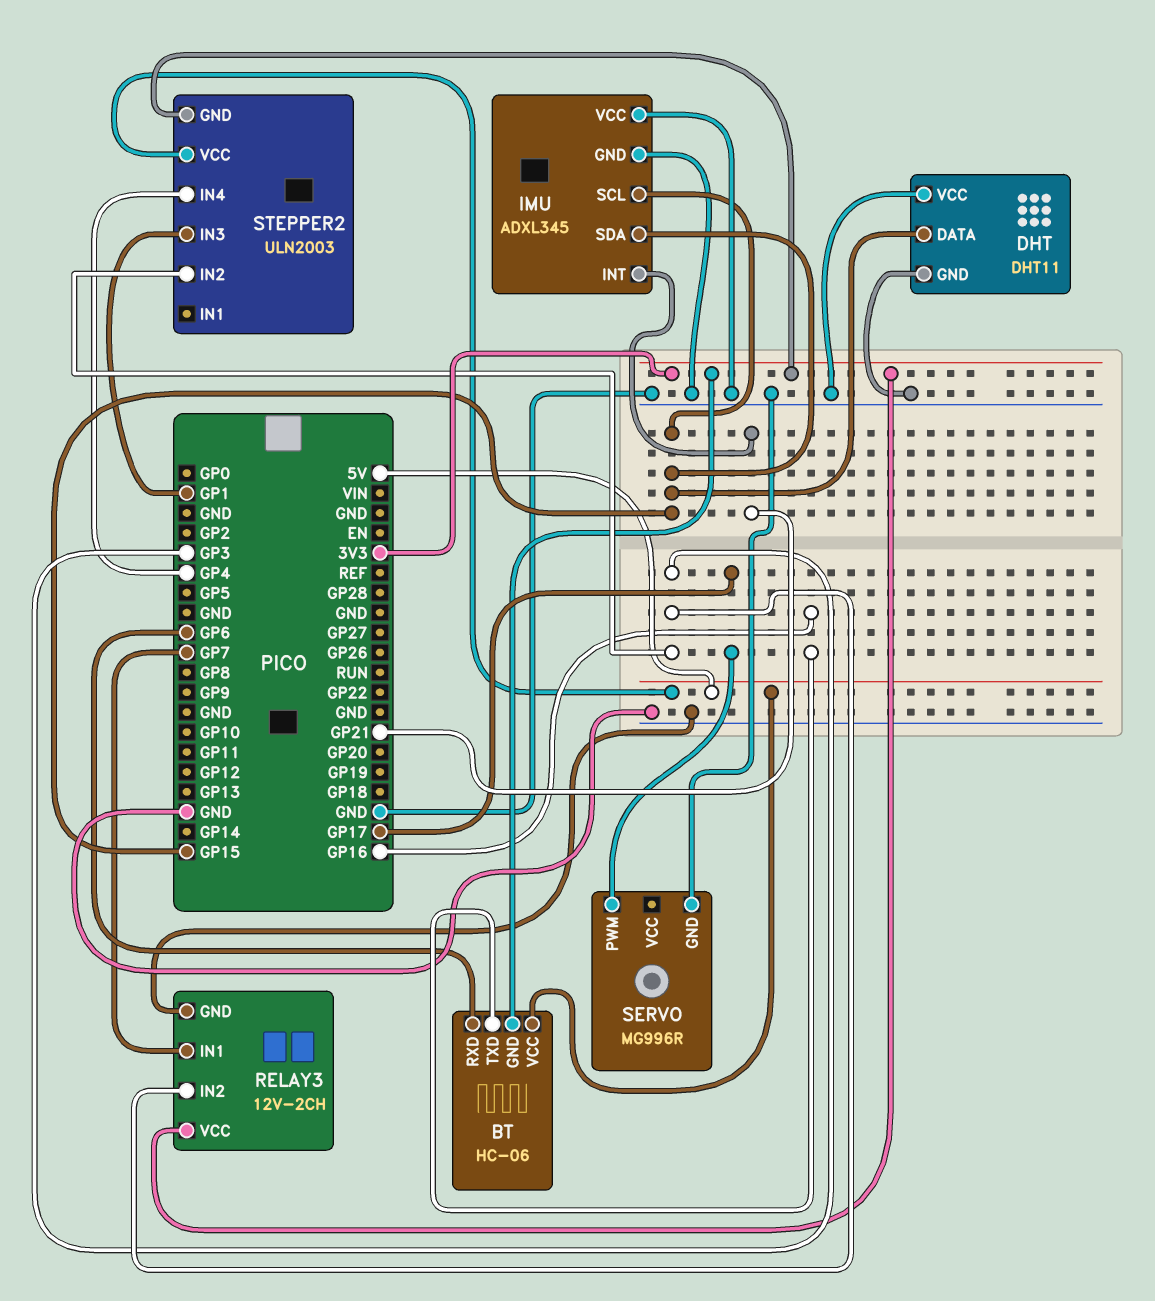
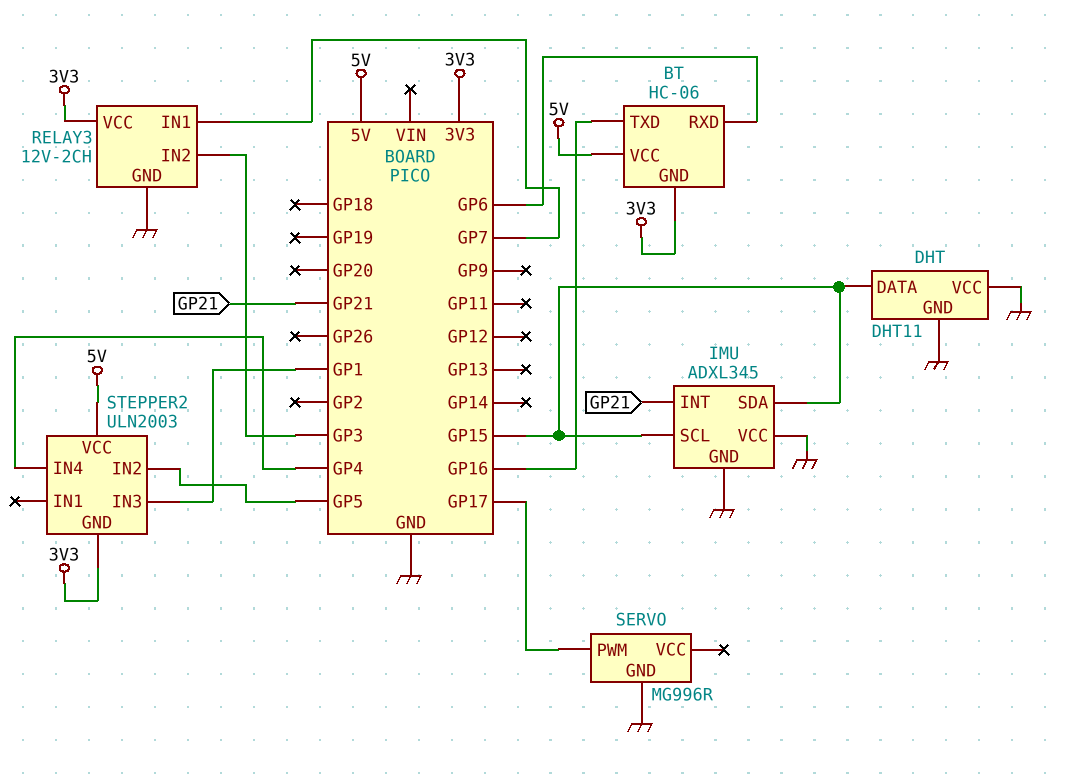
STEPPER2 pin IN2: GP3 -> GP5

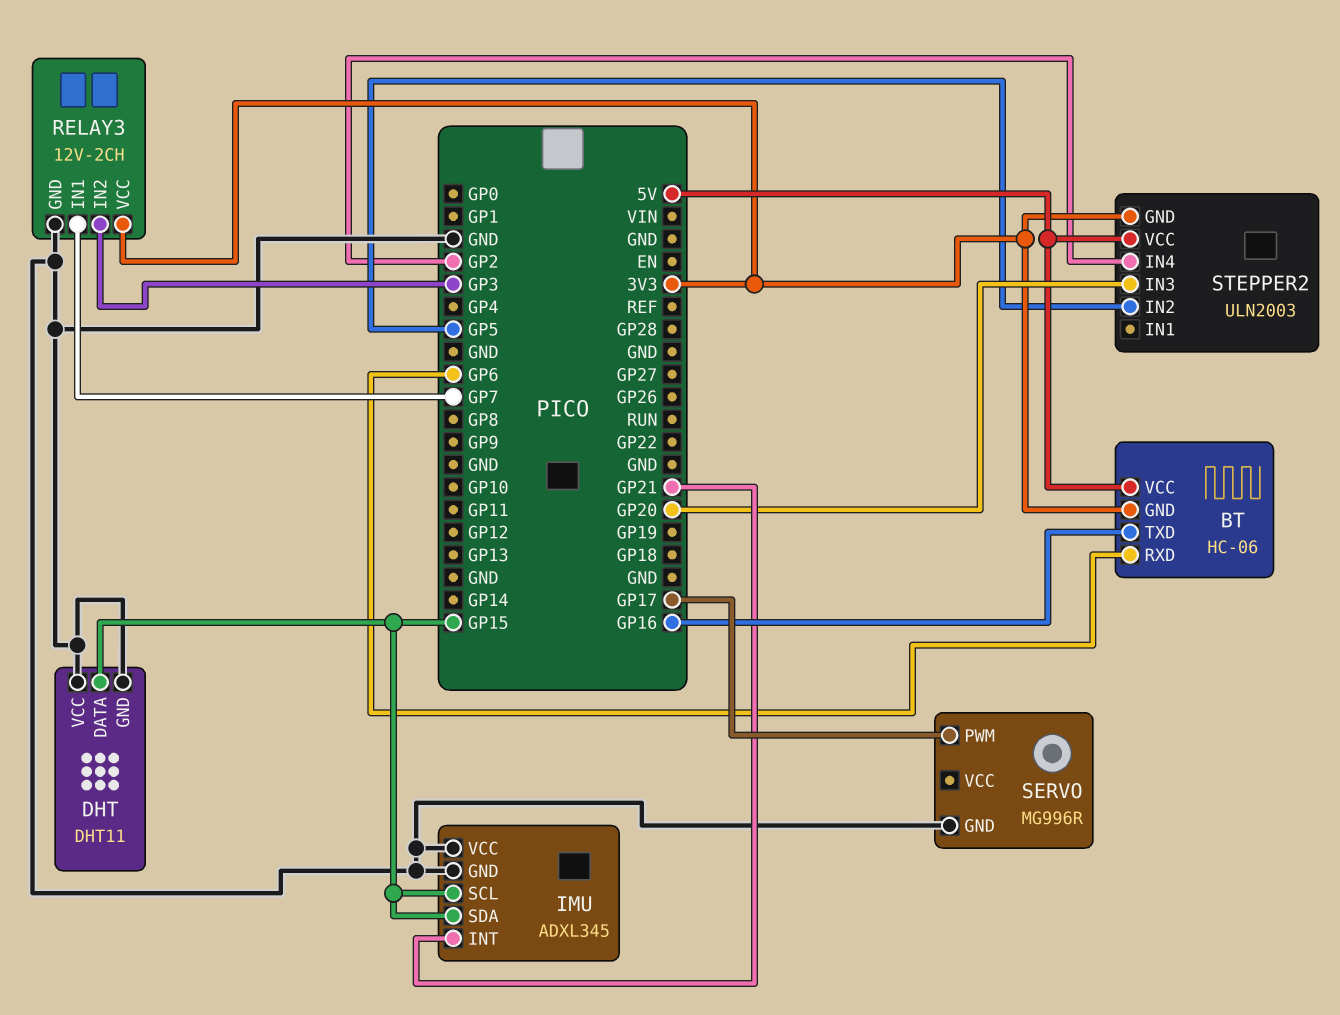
STEPPER2 pin IN3: GP1 -> GP20
STEPPER2 pin IN4: GP4 -> GP2

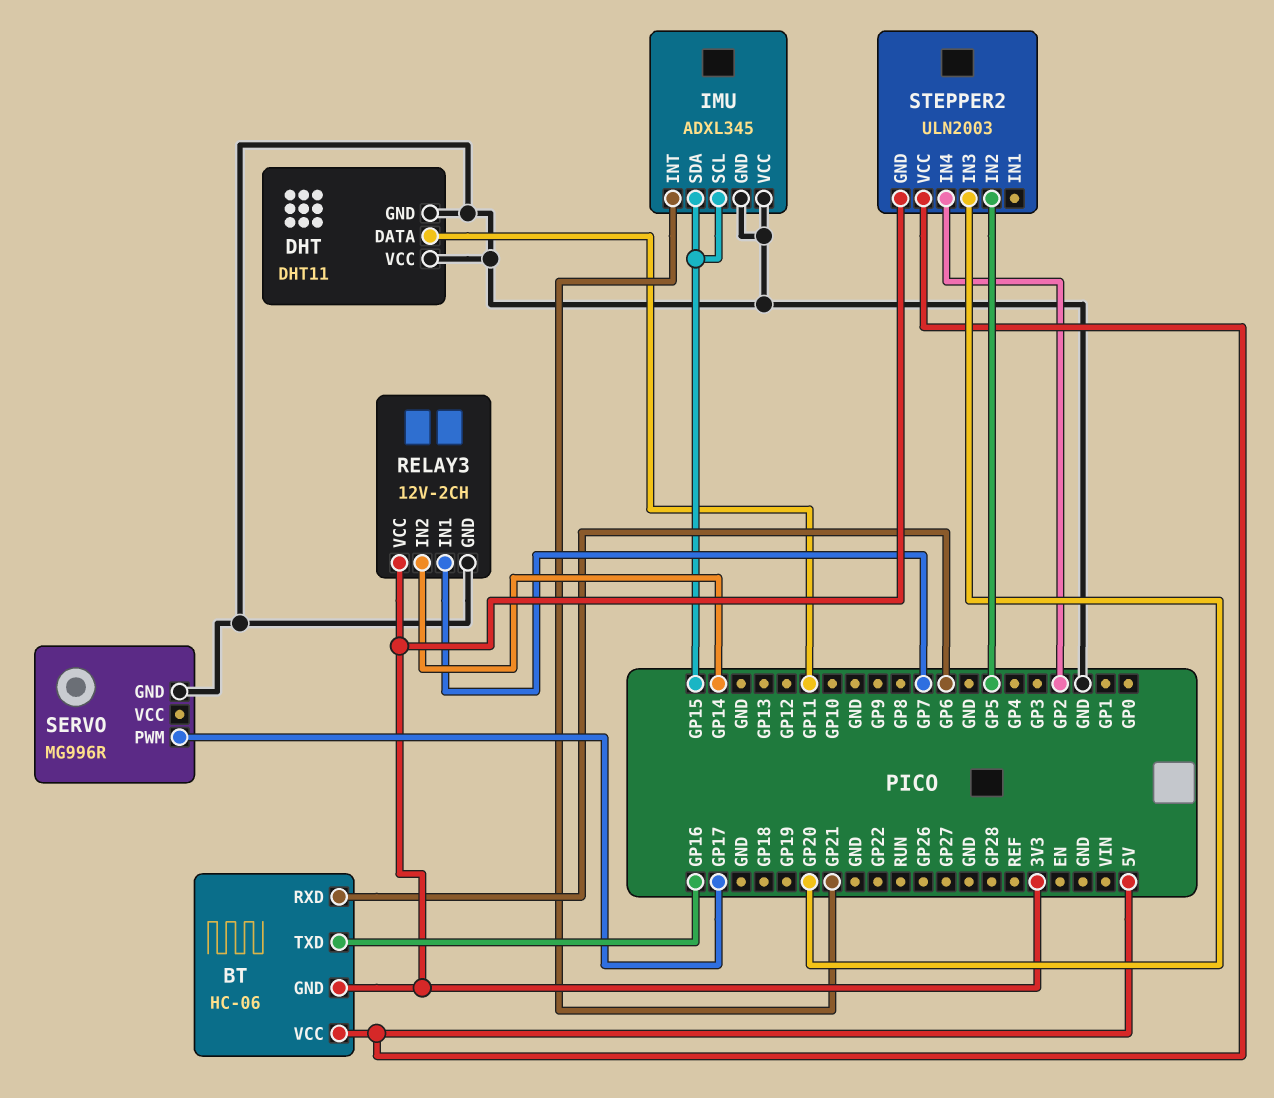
DHT pin DATA: GP15 -> GP11
RELAY3 pin IN2: GP3 -> GP14

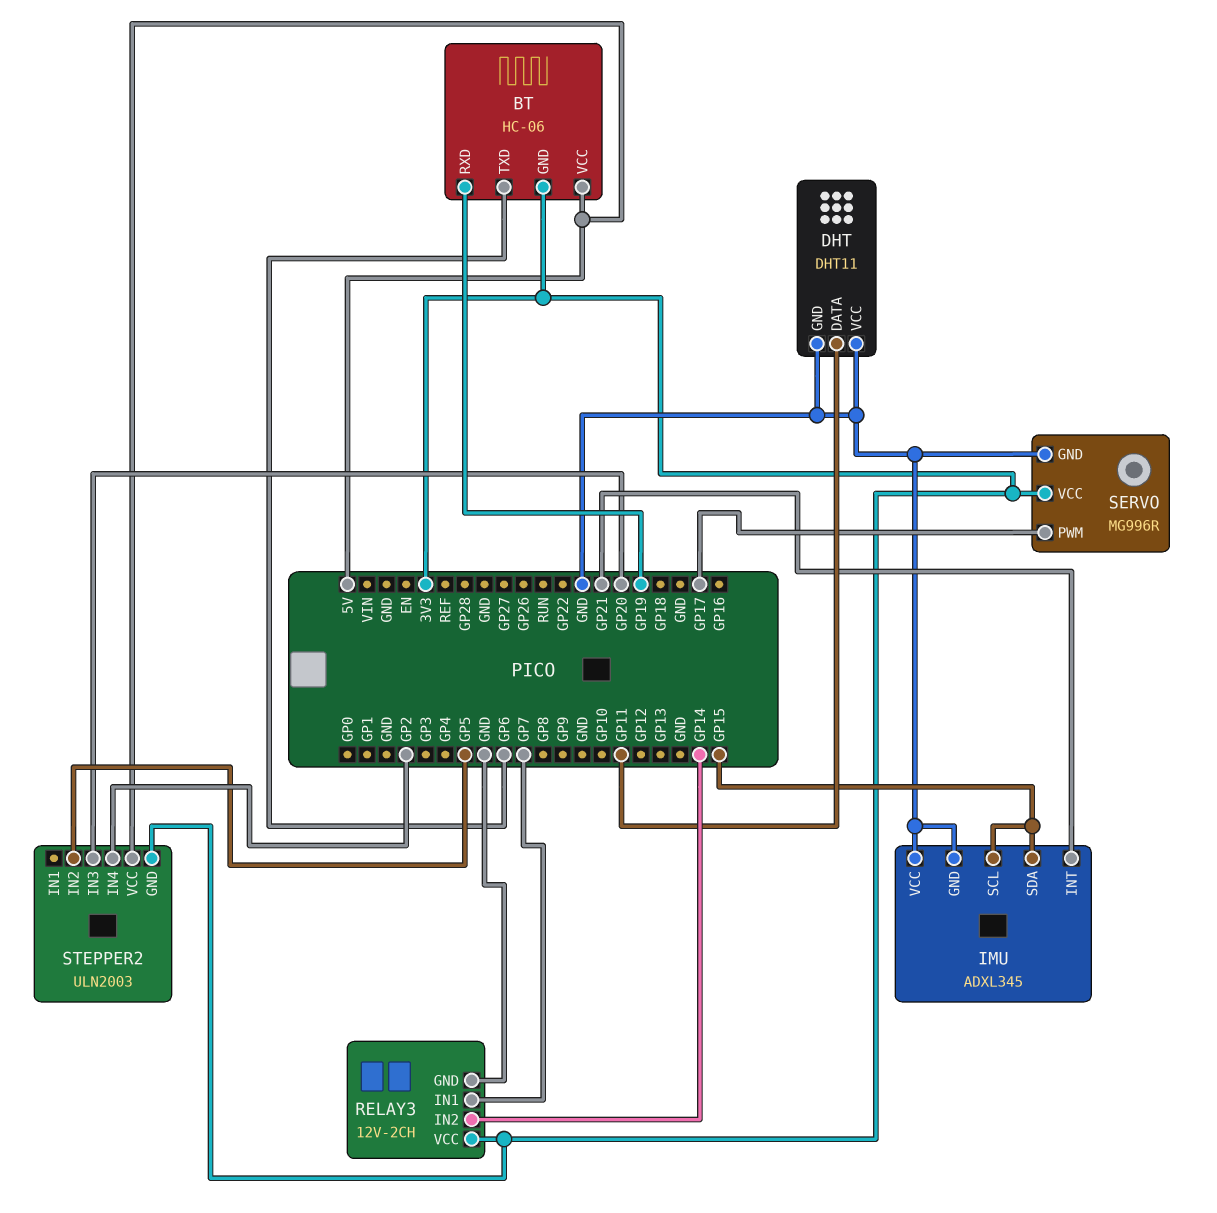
BT pin RXD: GP6 -> GP19
BT pin TXD: GP16 -> GP6
SERVO pin VCC: none -> 3V3

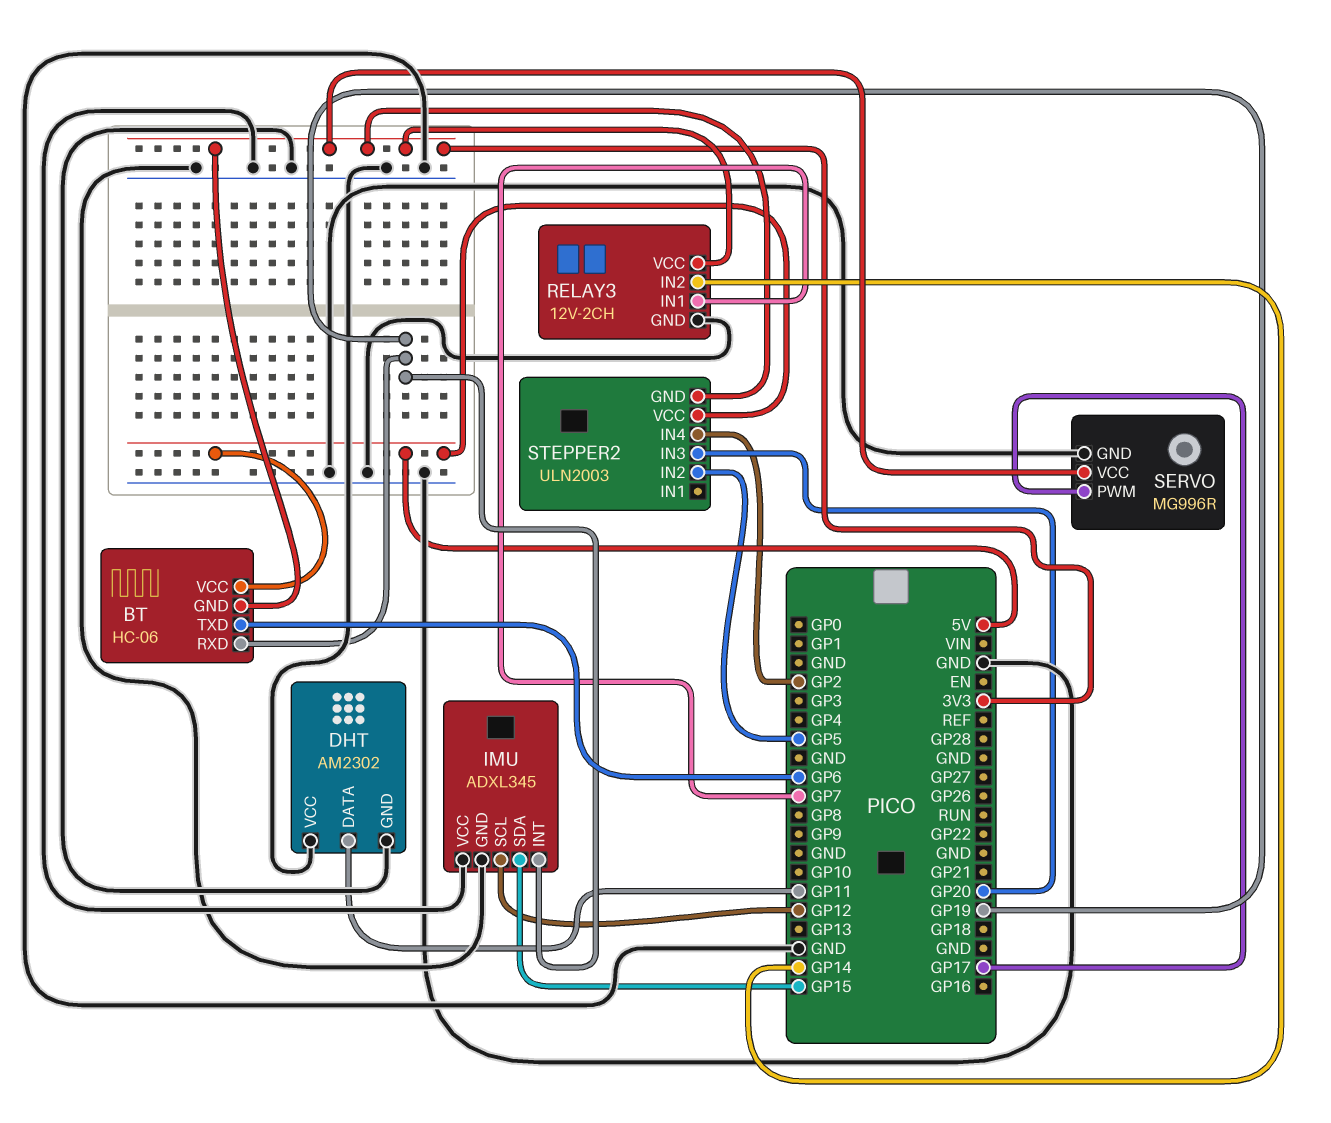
DHT: DHT11 -> AM2302
IMU pin INT: GP21 -> GP19
IMU pin SCL: GP15 -> GP12

